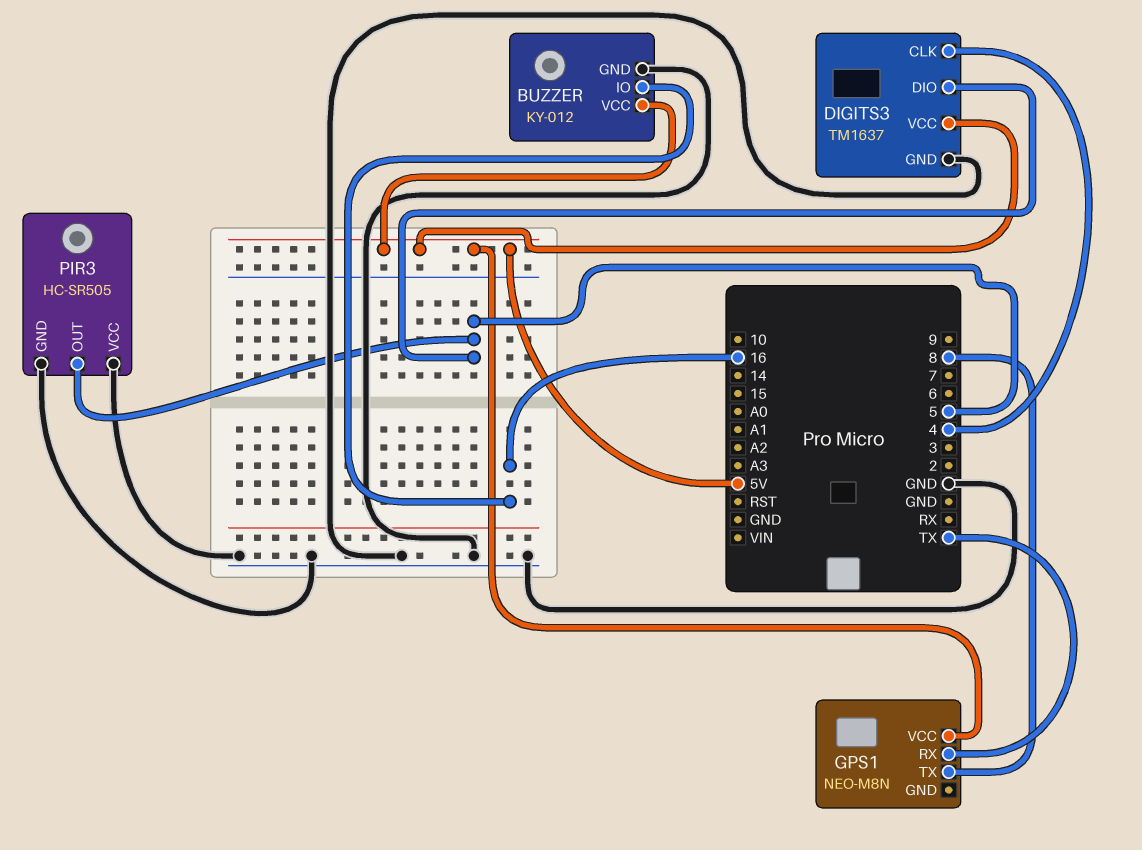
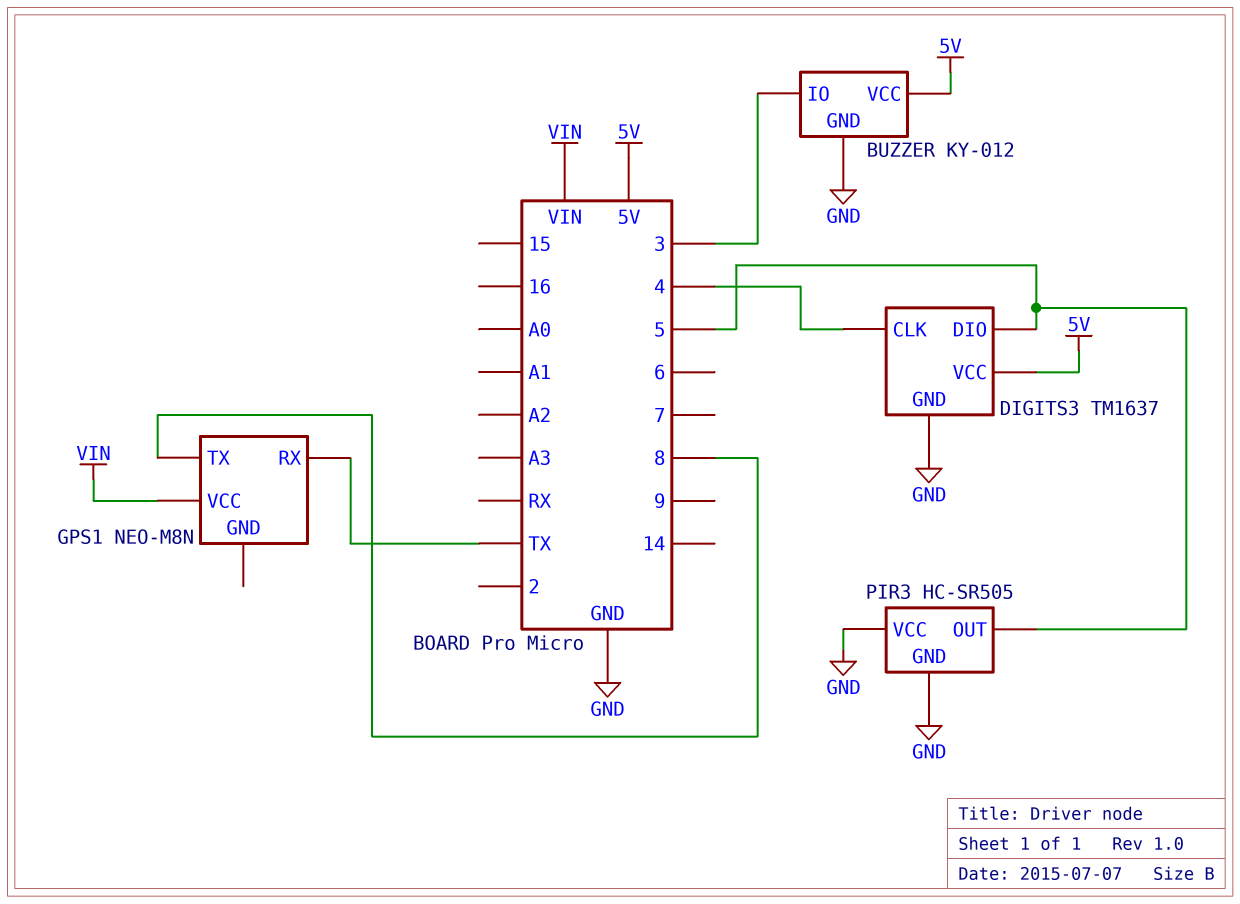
BUZZER pin IO: 16 -> 3
GPS1 pin VCC: 5V -> VIN

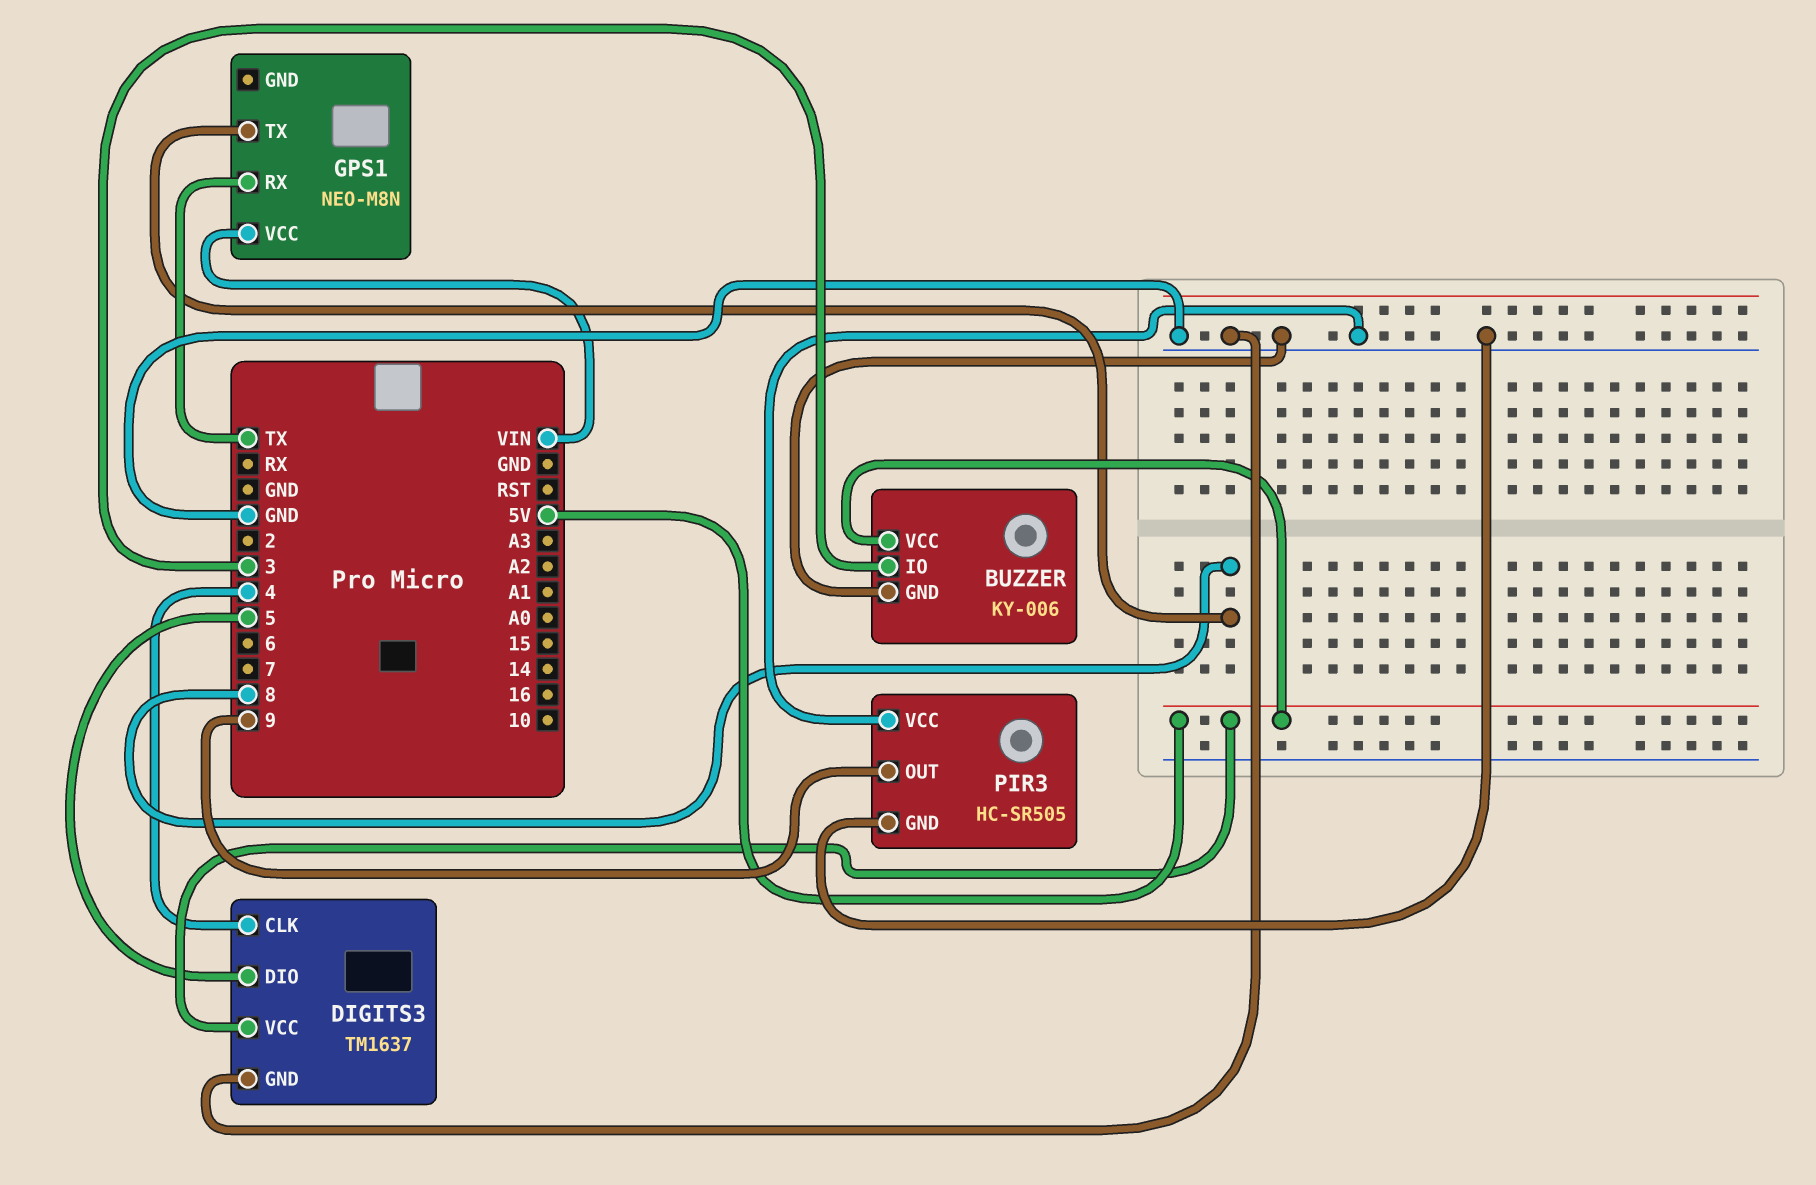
BUZZER: KY-012 -> KY-006
PIR3 pin OUT: 5 -> 9

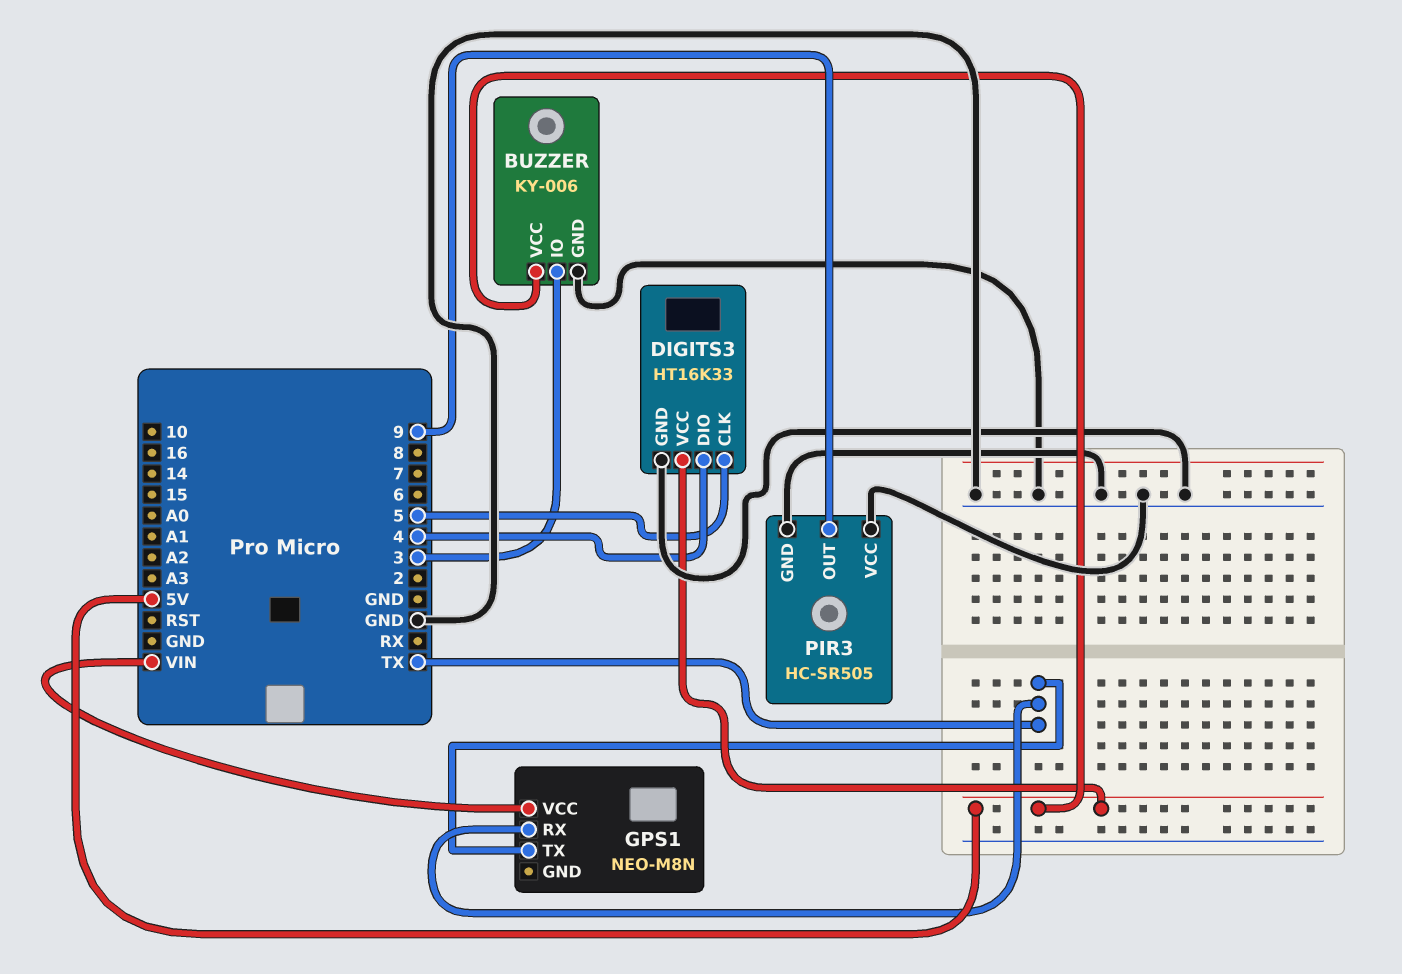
DIGITS3: TM1637 -> HT16K33
DIGITS3 pin CLK: 4 -> 5
DIGITS3 pin DIO: 5 -> 4
GPS1 pin TX: 8 -> TX

